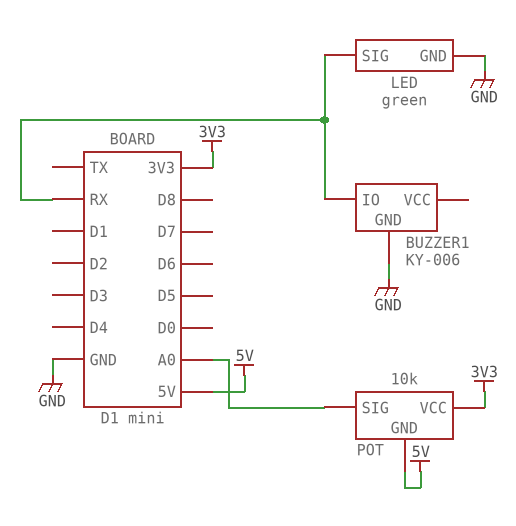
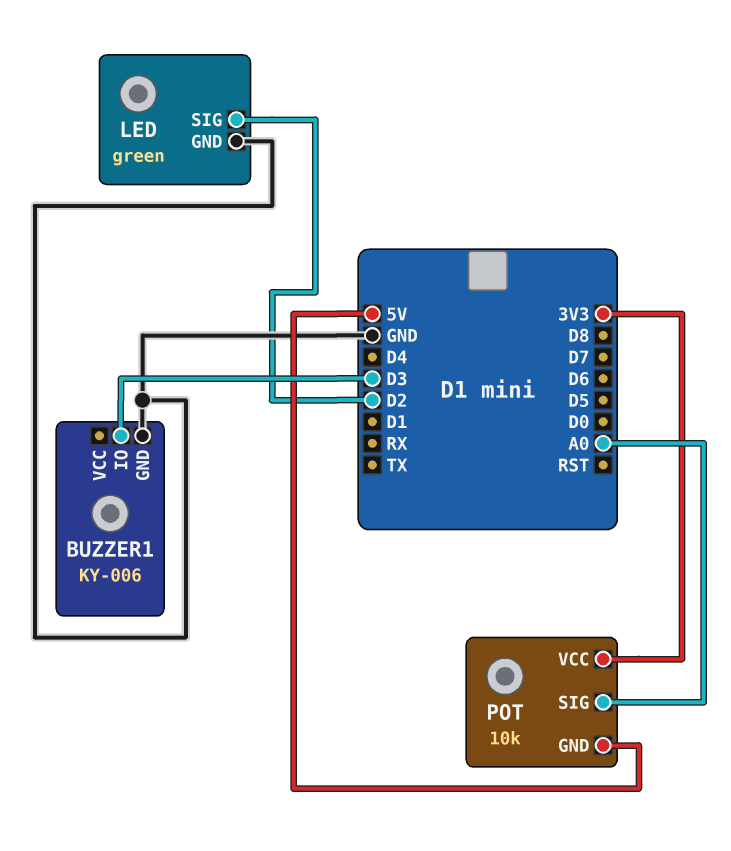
BUZZER1 pin IO: RX -> D3
LED pin SIG: RX -> D2

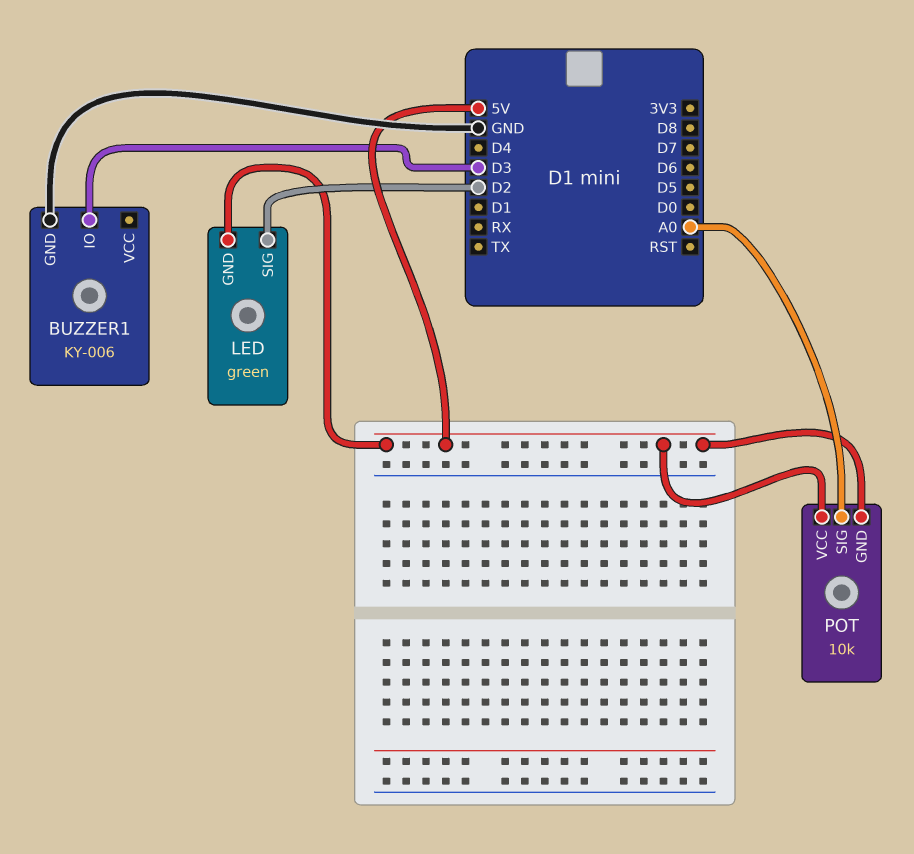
LED pin GND: GND -> 5V
POT pin VCC: 3V3 -> 5V

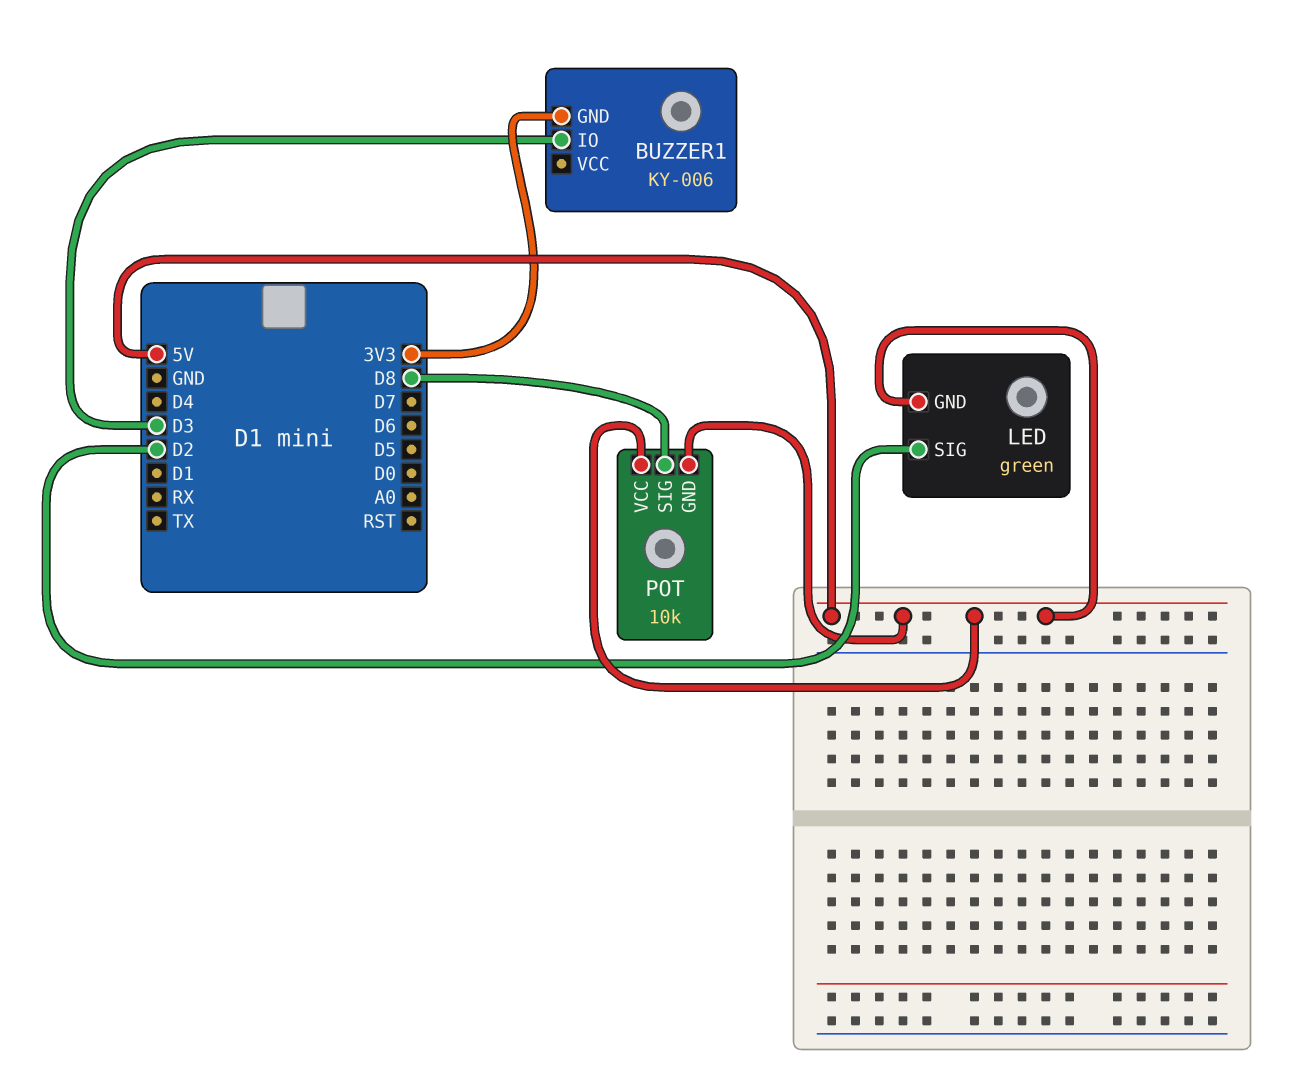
BUZZER1 pin GND: GND -> 3V3
POT pin SIG: A0 -> D8

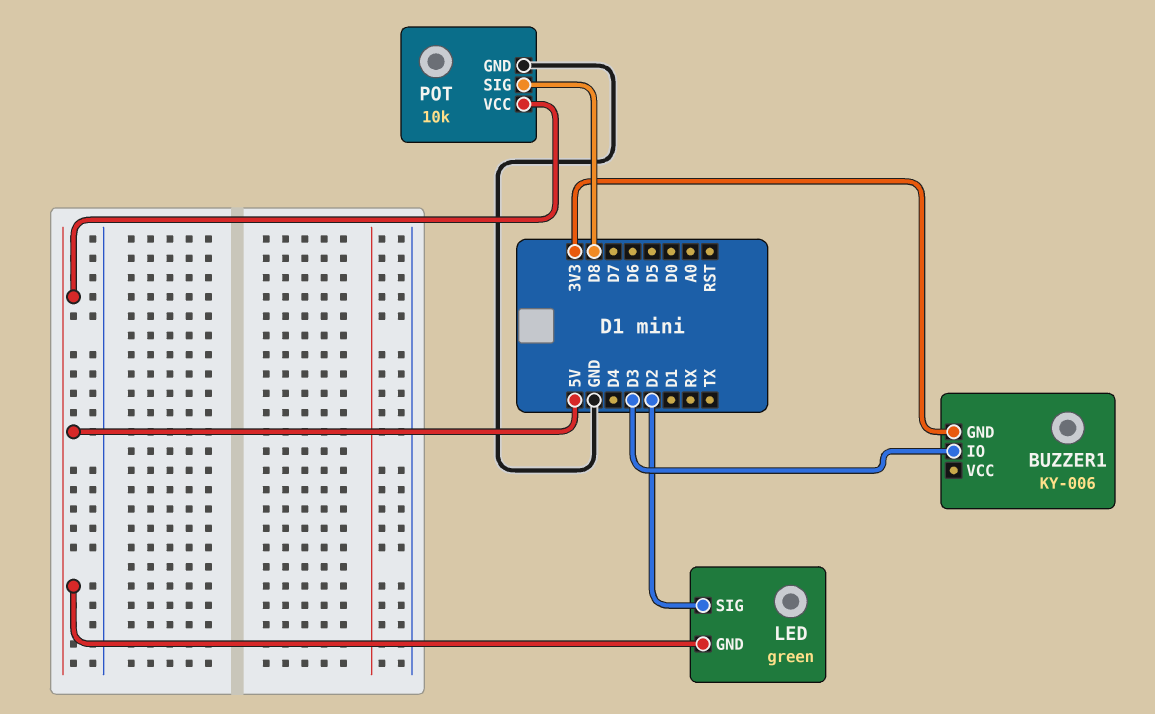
POT pin GND: 5V -> GND

